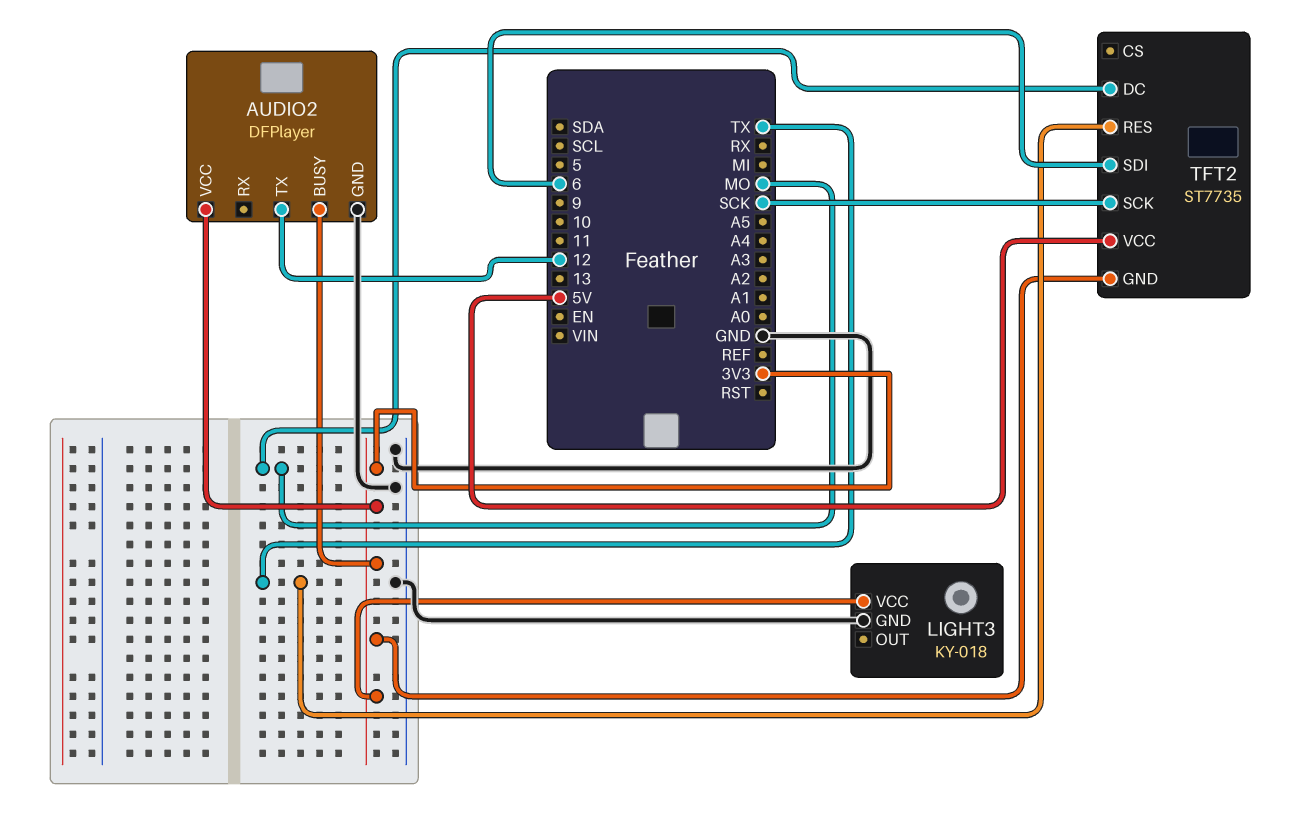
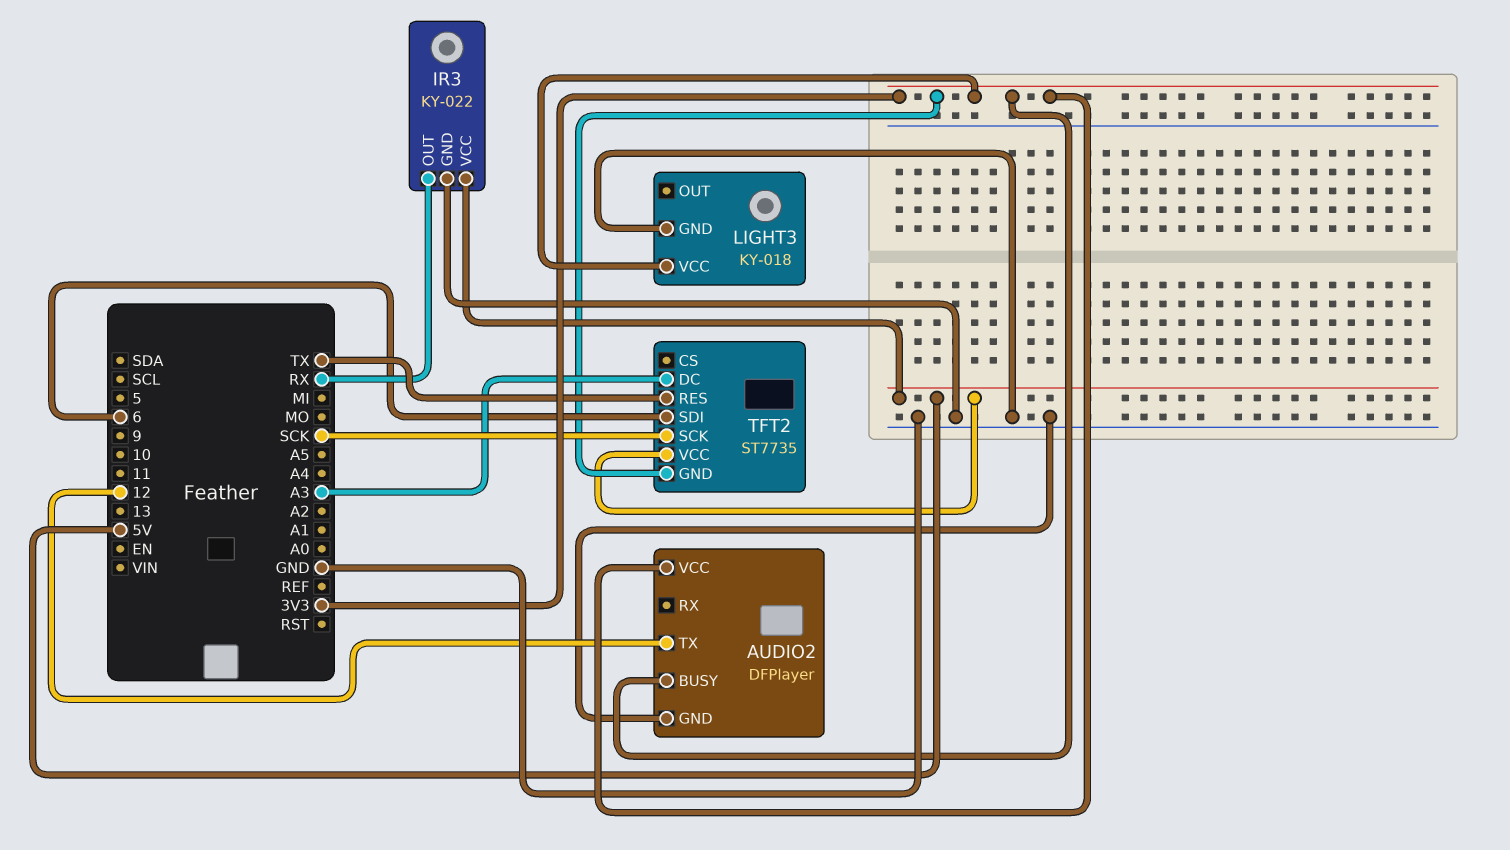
IR3: none -> KY-022
IR3 pin GND: none -> GND
IR3 pin OUT: none -> RX
IR3 pin VCC: none -> 5V
TFT2 pin DC: MO -> A3

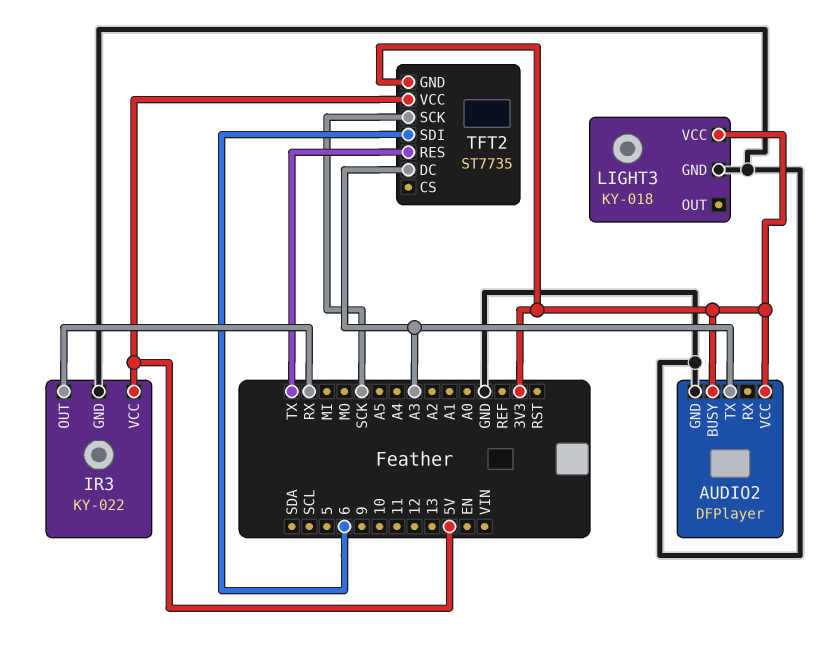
AUDIO2 pin TX: 12 -> A3

